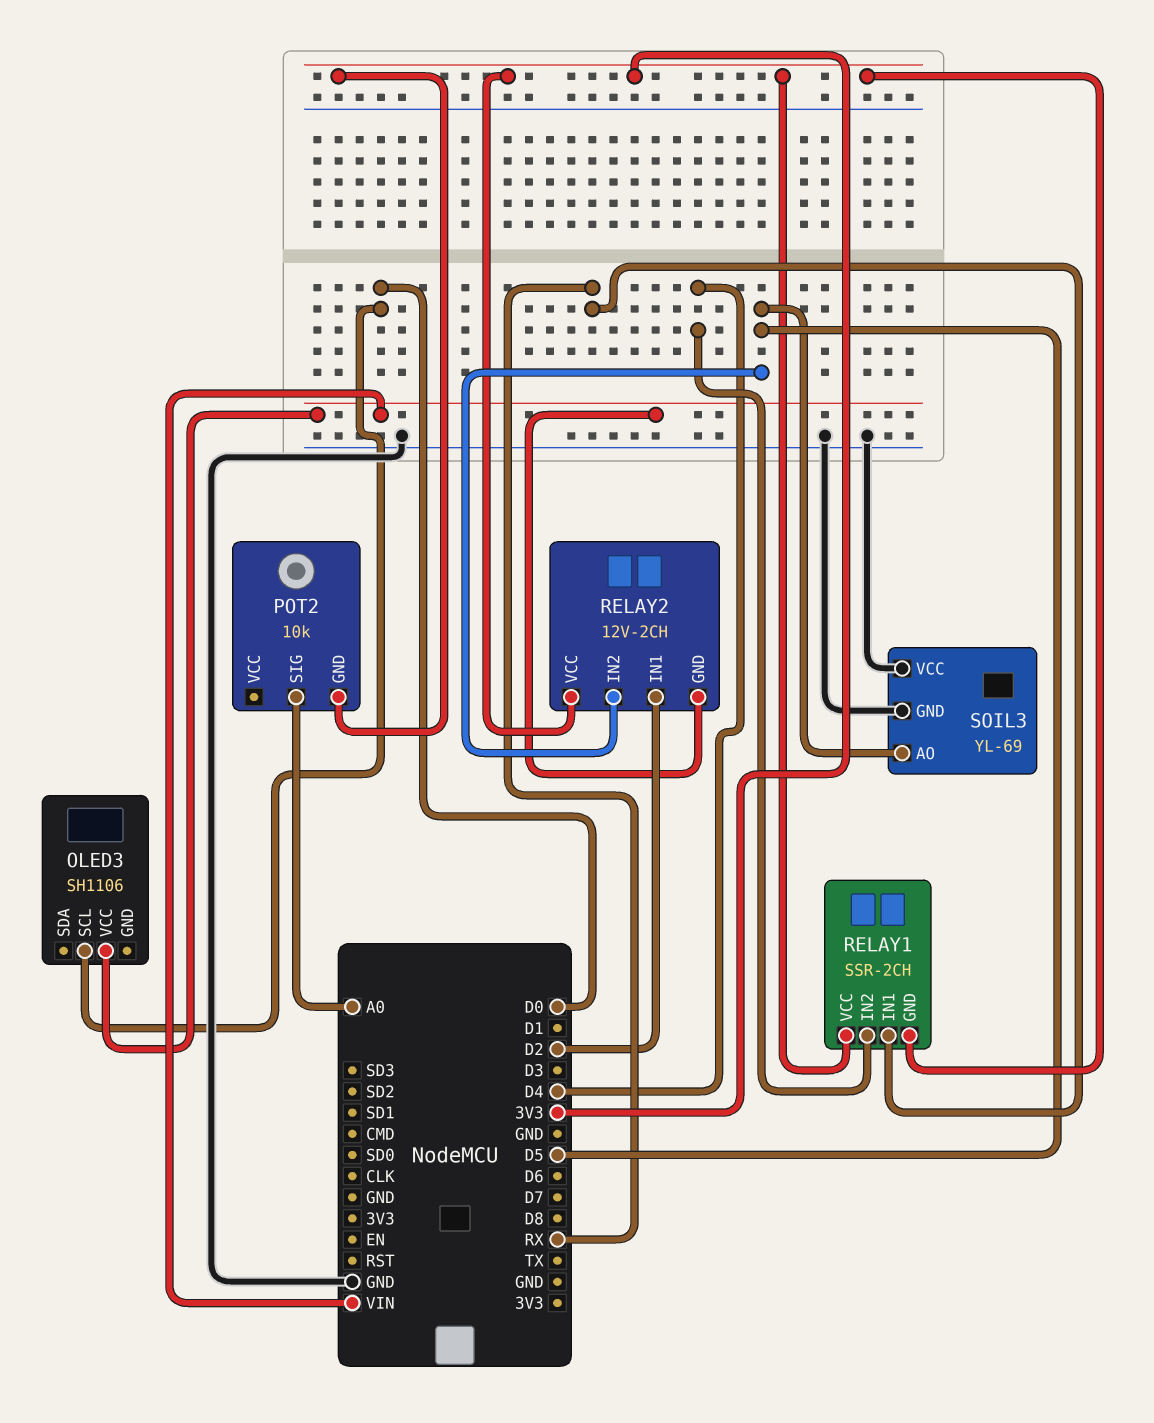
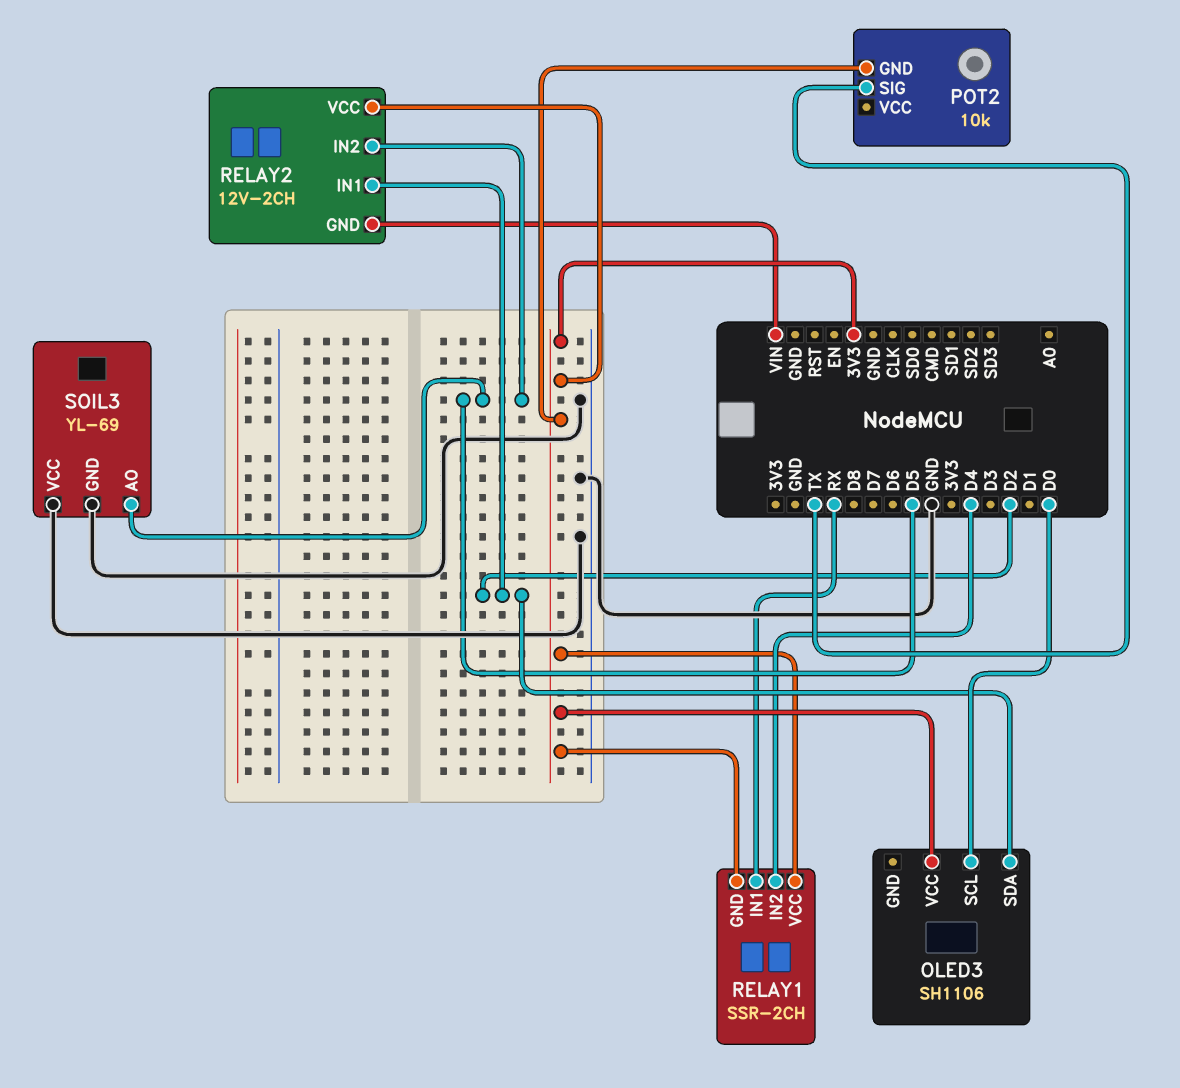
OLED3 pin SDA: none -> D2
OLED3 pin VCC: VIN -> 3V3
POT2 pin SIG: A0 -> TX

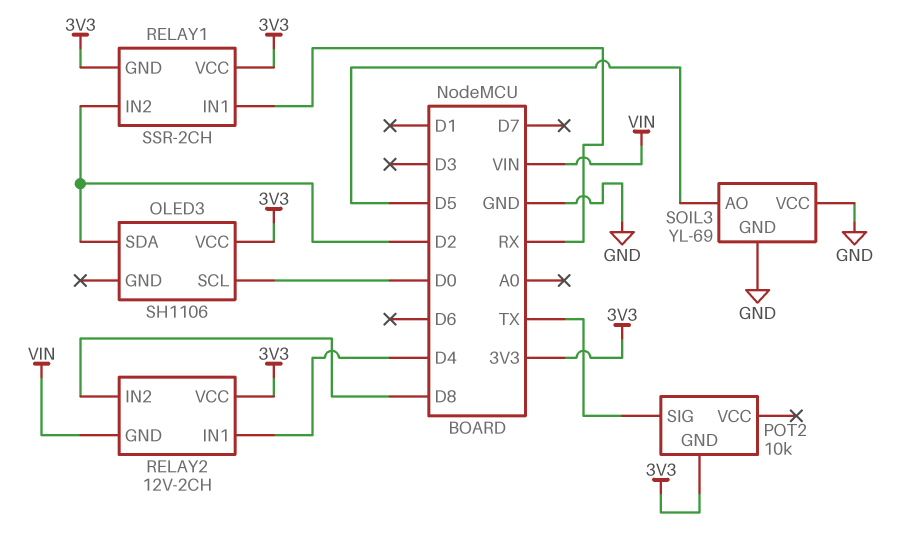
RELAY1 pin IN2: D4 -> D2
RELAY2 pin IN1: D2 -> D4
RELAY2 pin IN2: D5 -> D8

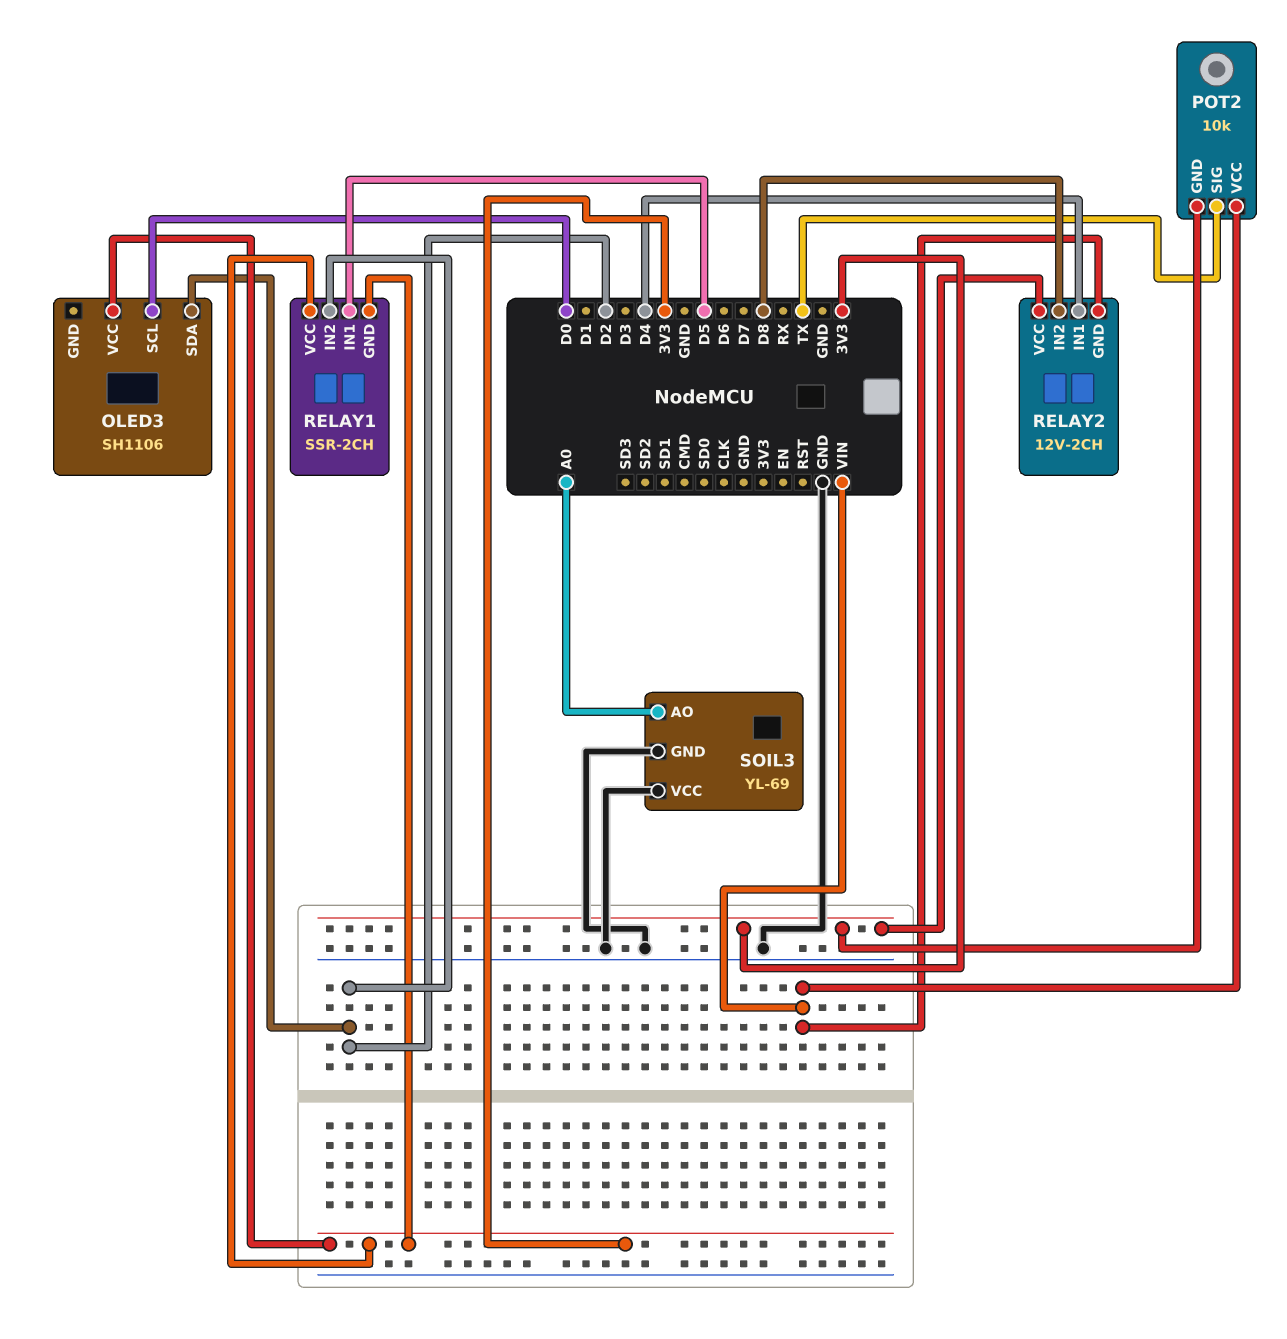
POT2 pin VCC: none -> VIN
RELAY1 pin IN1: RX -> D5
SOIL3 pin AO: D5 -> A0

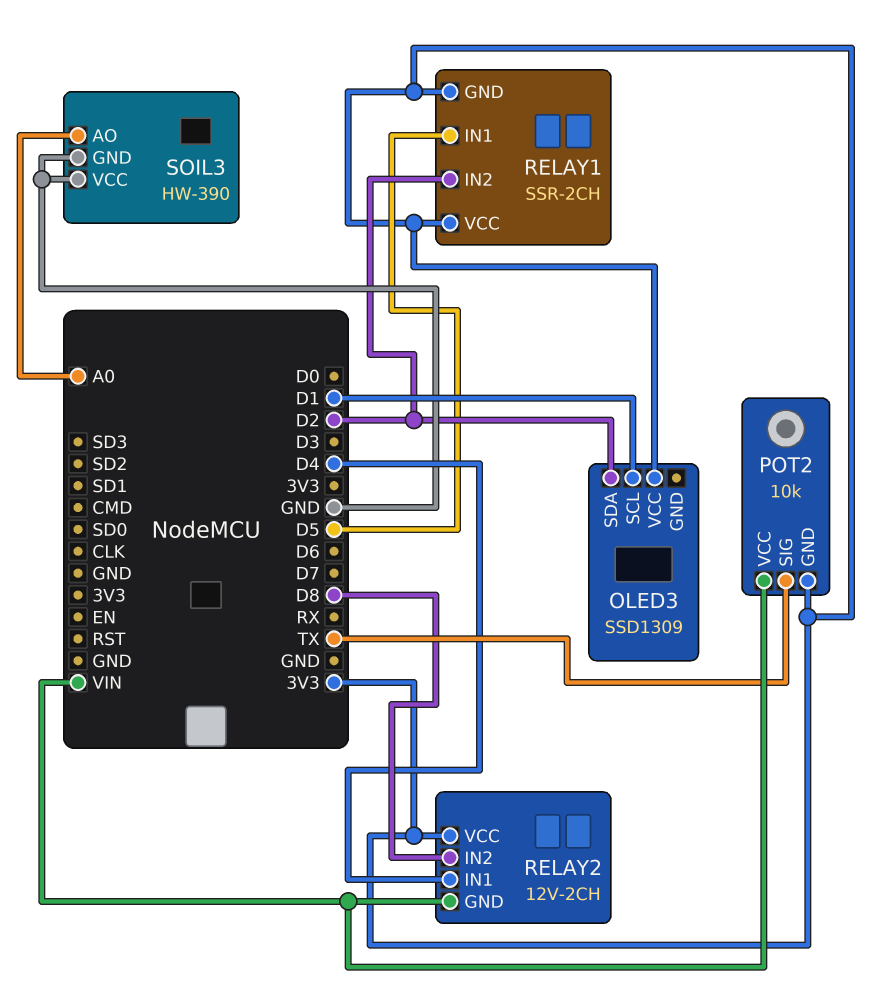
OLED3: SH1106 -> SSD1309
OLED3 pin SCL: D0 -> D1
SOIL3: YL-69 -> HW-390

